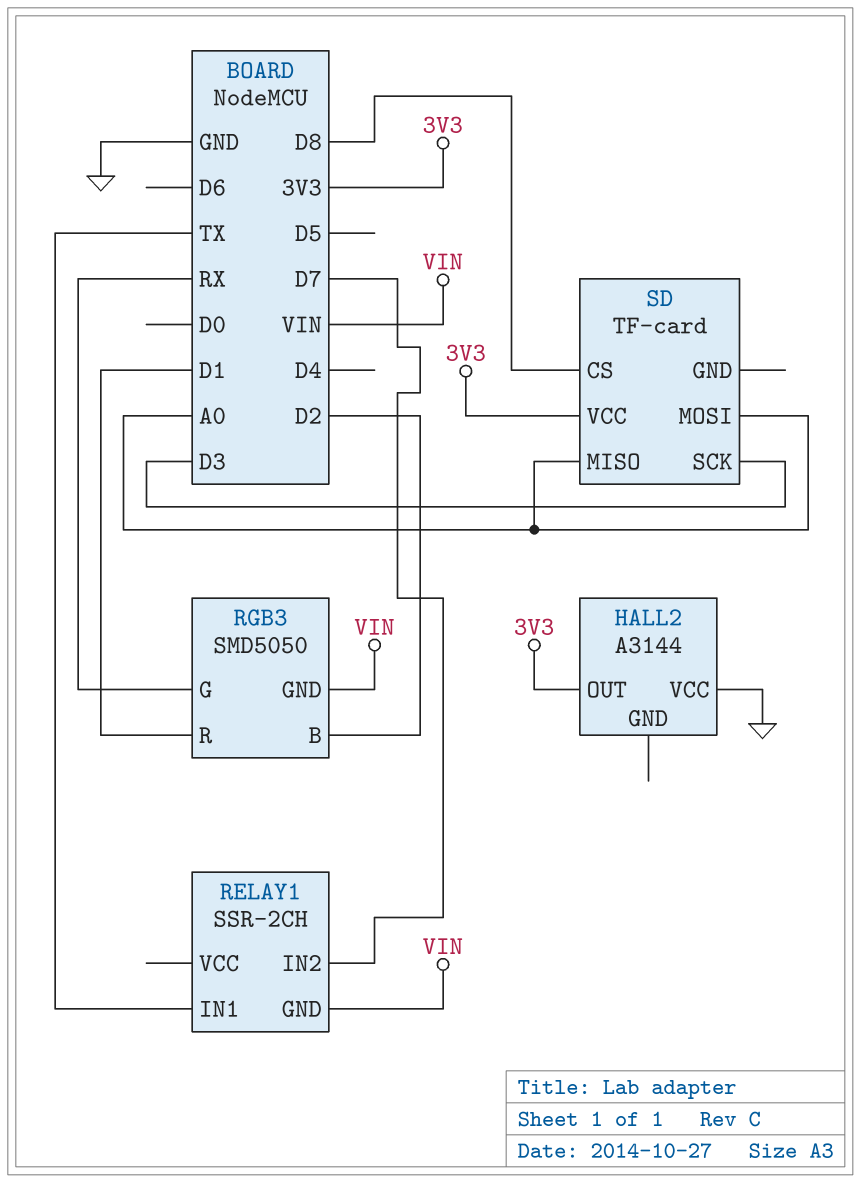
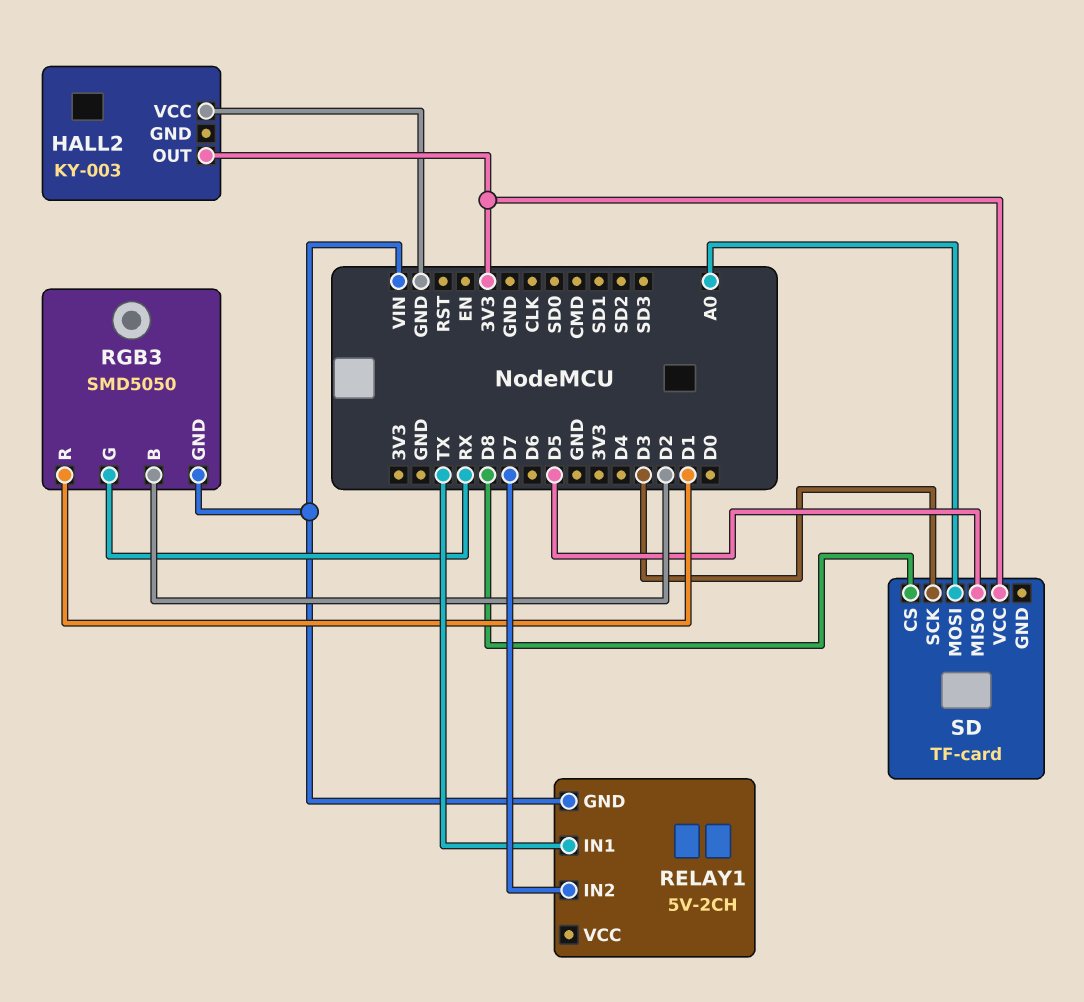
HALL2: A3144 -> KY-003
RELAY1: SSR-2CH -> 5V-2CH
SD pin MISO: A0 -> D5

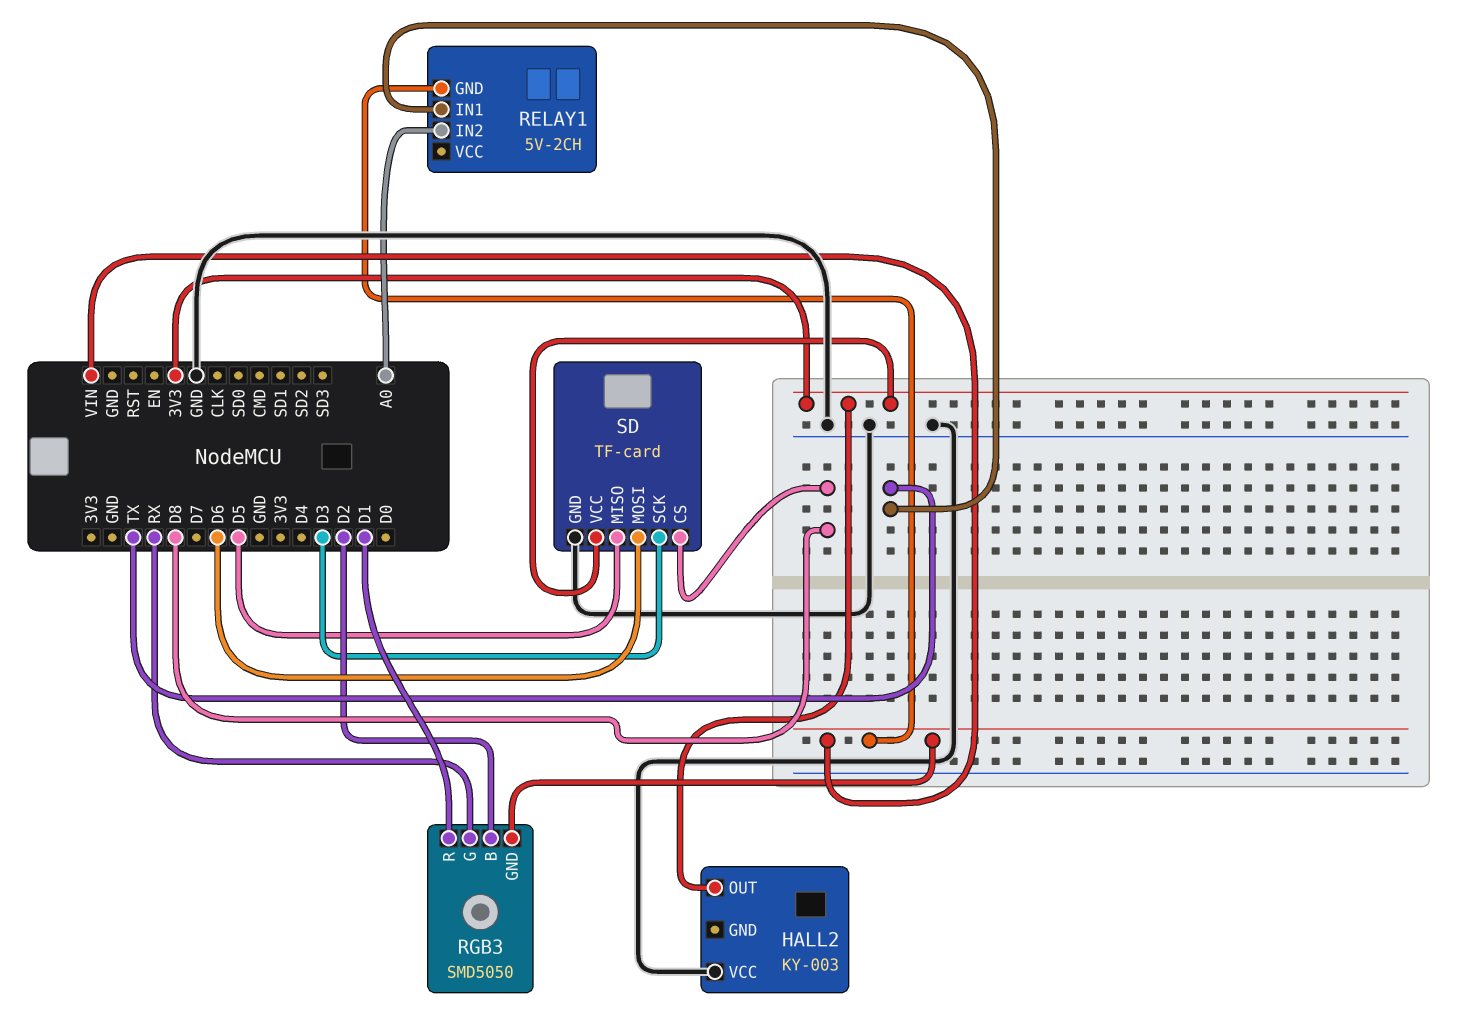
RELAY1 pin IN2: D7 -> A0
SD pin GND: none -> GND
SD pin MOSI: A0 -> D6

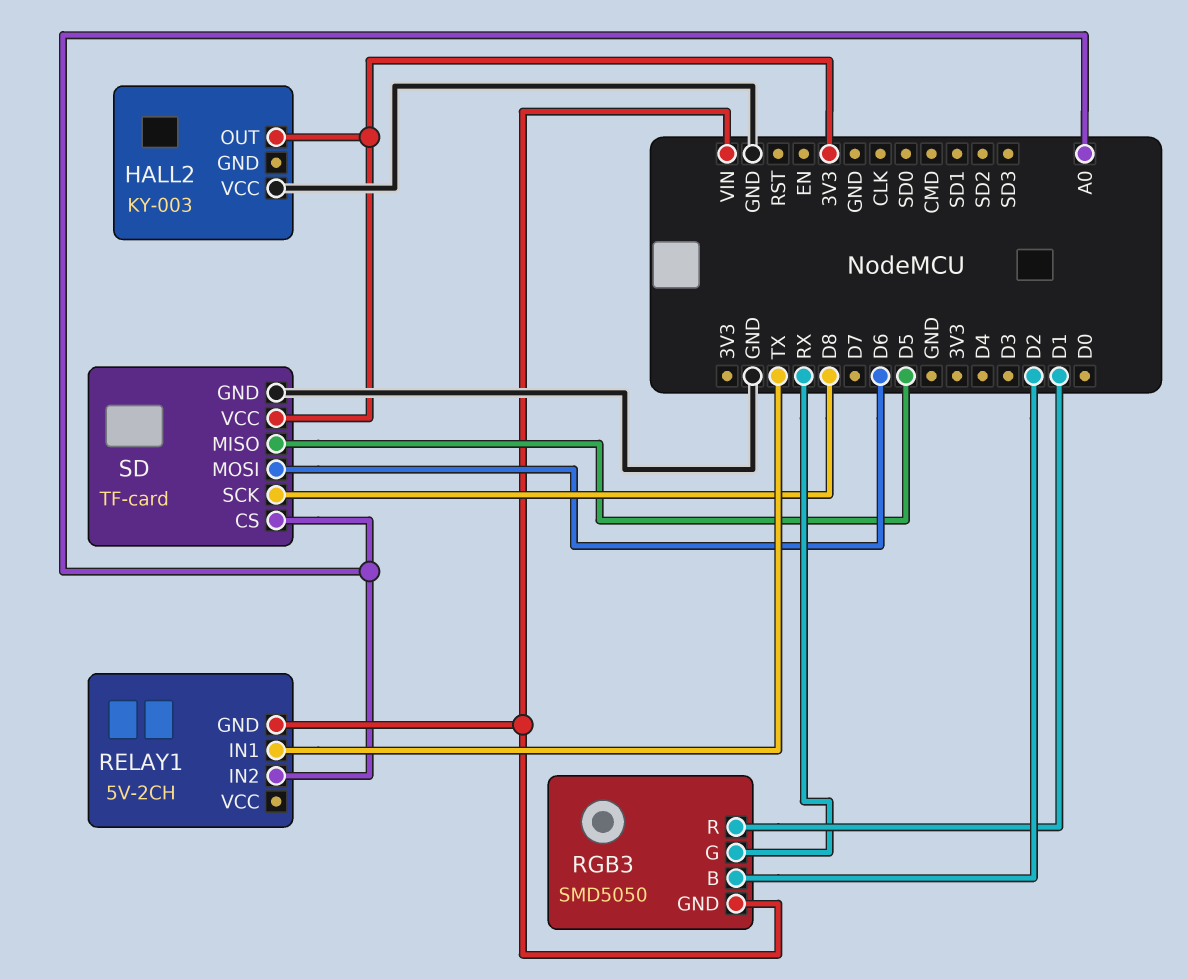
SD pin CS: D8 -> A0
SD pin SCK: D3 -> D8

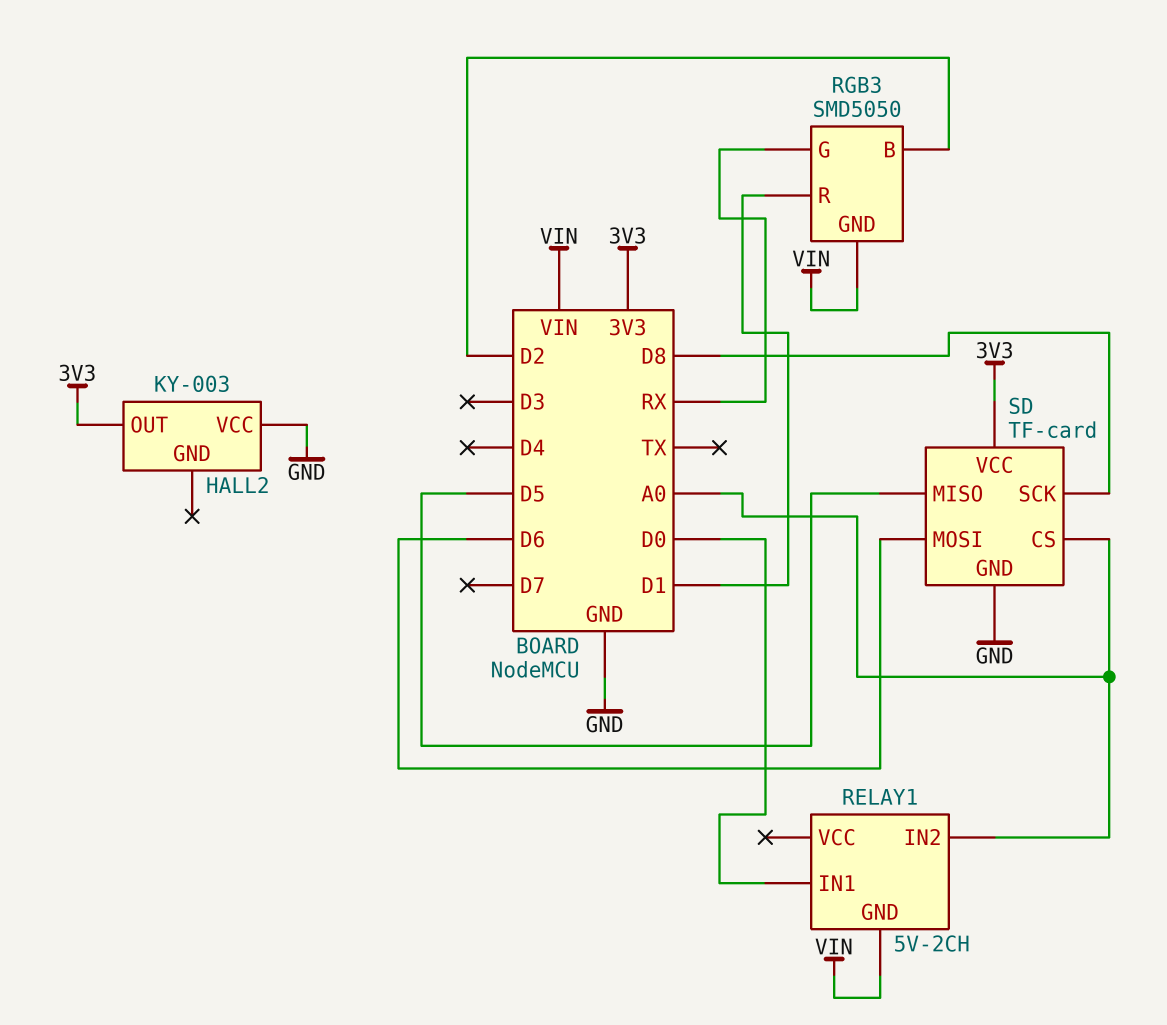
RELAY1 pin IN1: TX -> D0

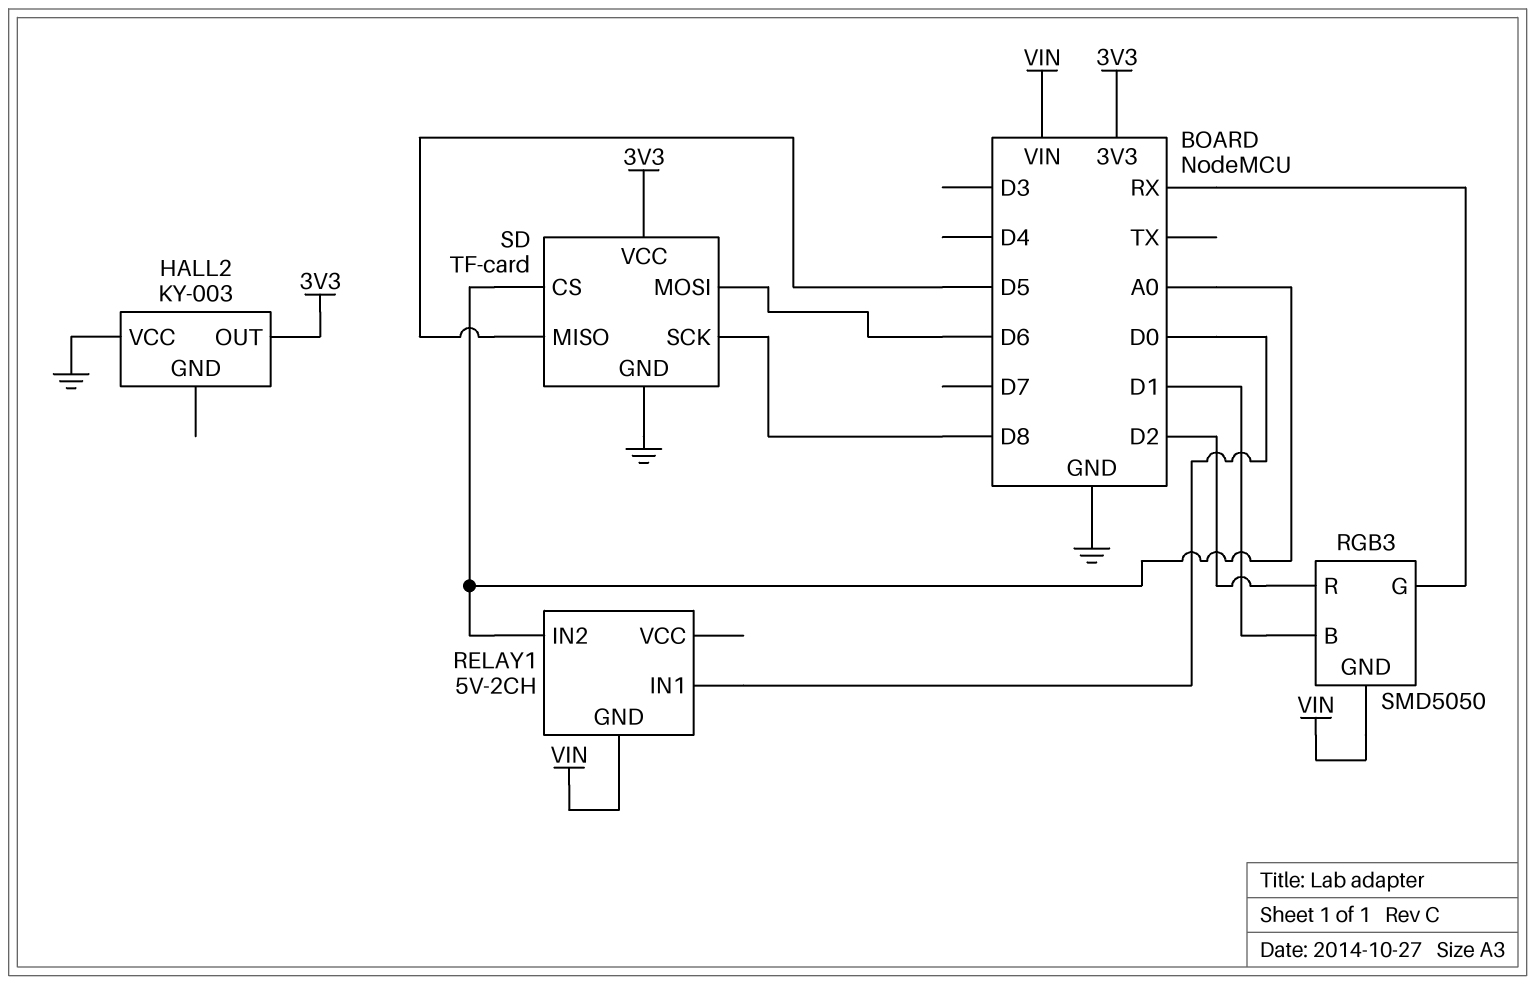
RGB3 pin B: D2 -> D1
RGB3 pin R: D1 -> D2

